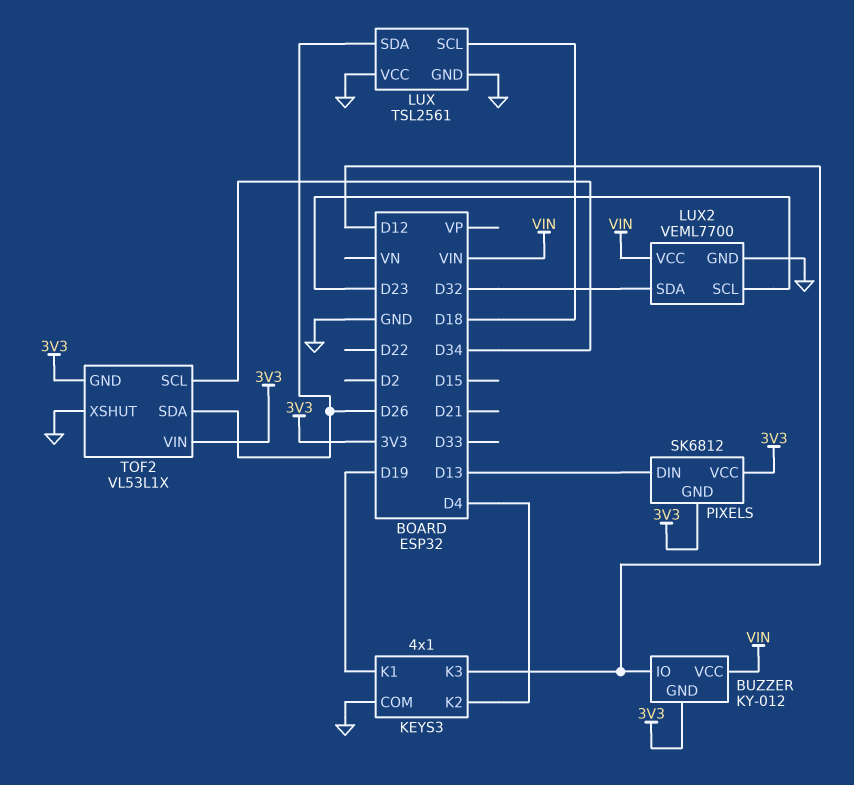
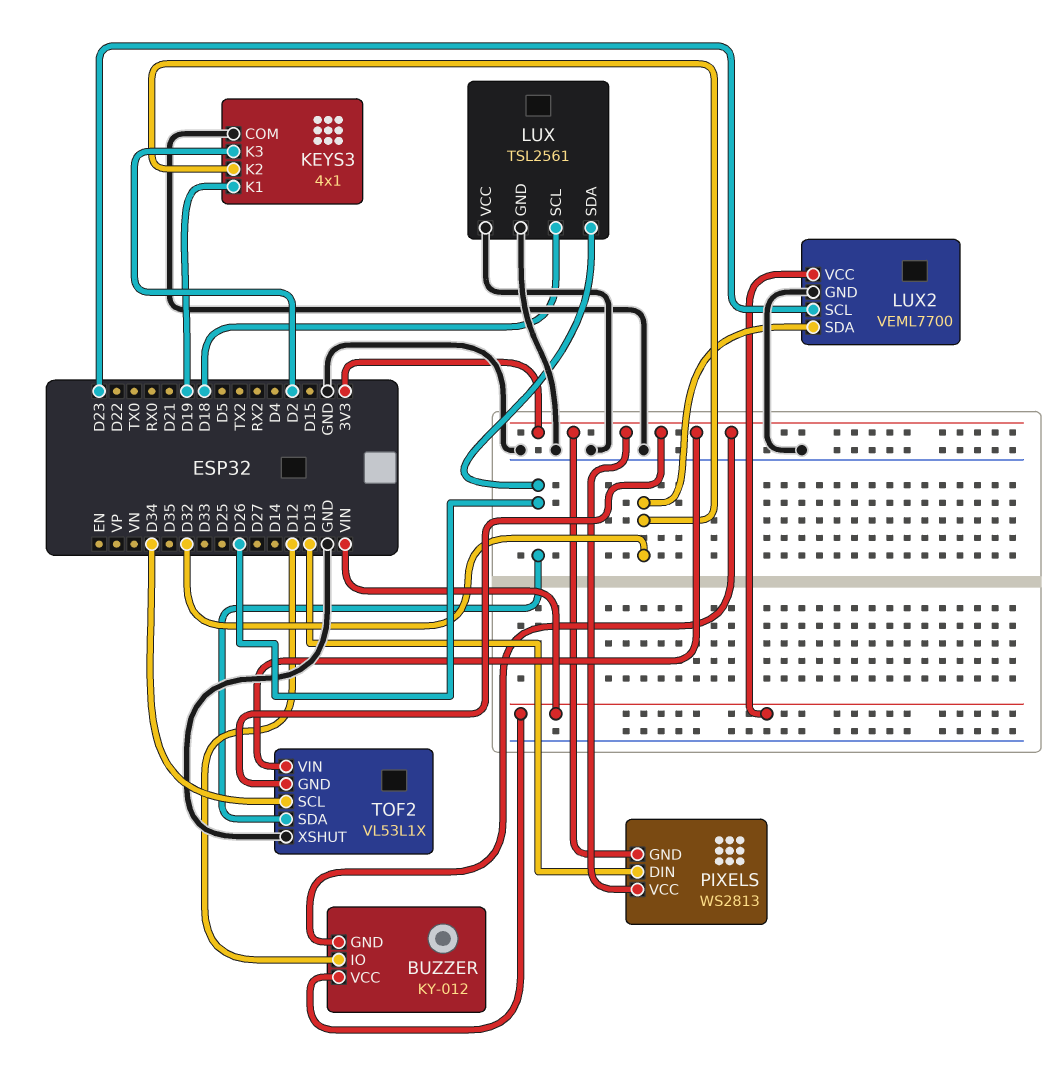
KEYS3 pin K2: D4 -> D32
KEYS3 pin K3: D12 -> D2
PIXELS: SK6812 -> WS2813

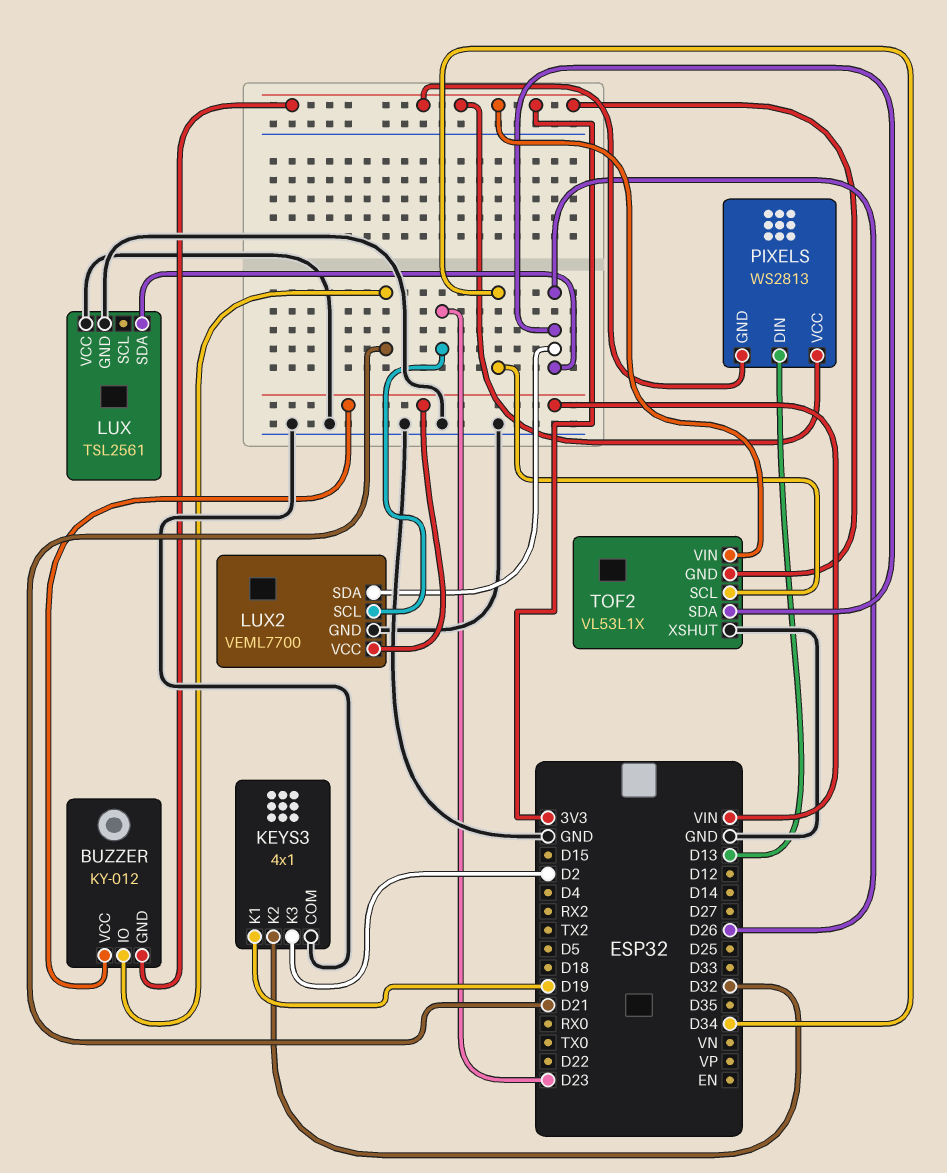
BUZZER pin IO: D12 -> D21
LUX pin SCL: D18 -> none
LUX2 pin SDA: D32 -> D26

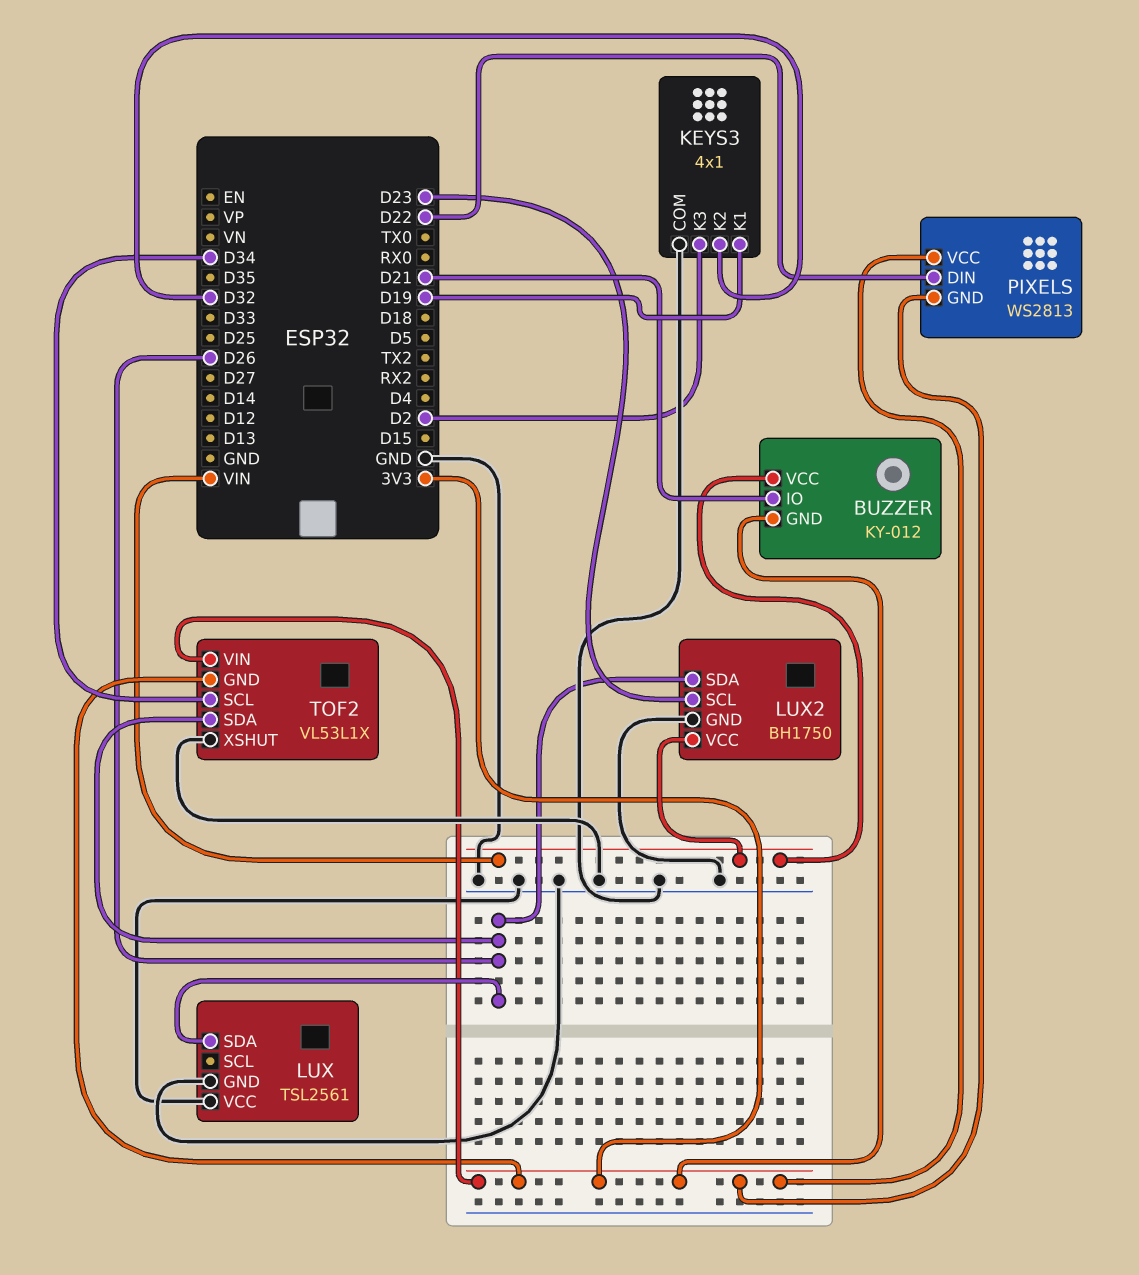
LUX2: VEML7700 -> BH1750
PIXELS pin DIN: D13 -> D22

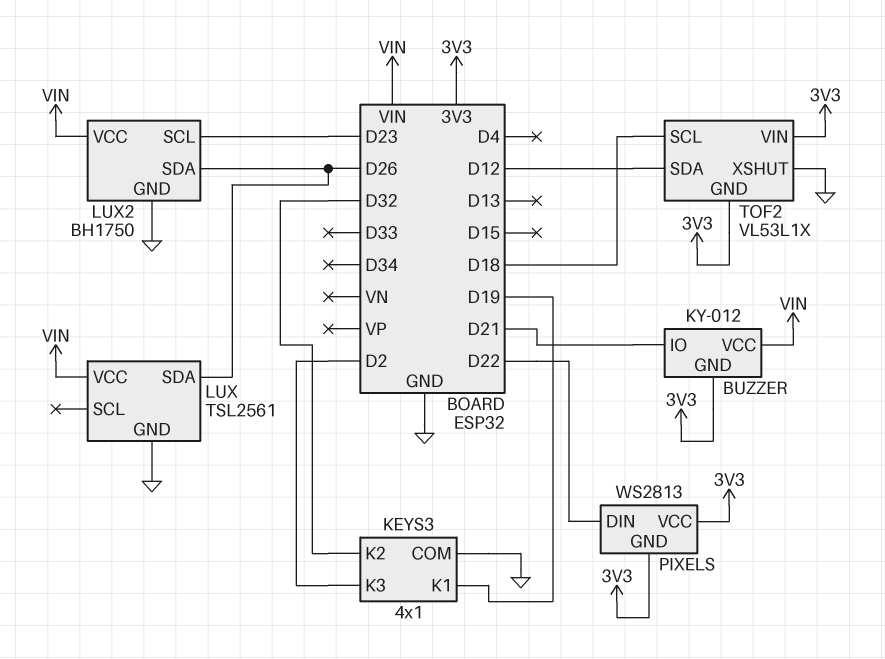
LUX pin VCC: GND -> VIN
TOF2 pin SCL: D34 -> D18
TOF2 pin SDA: D26 -> D12

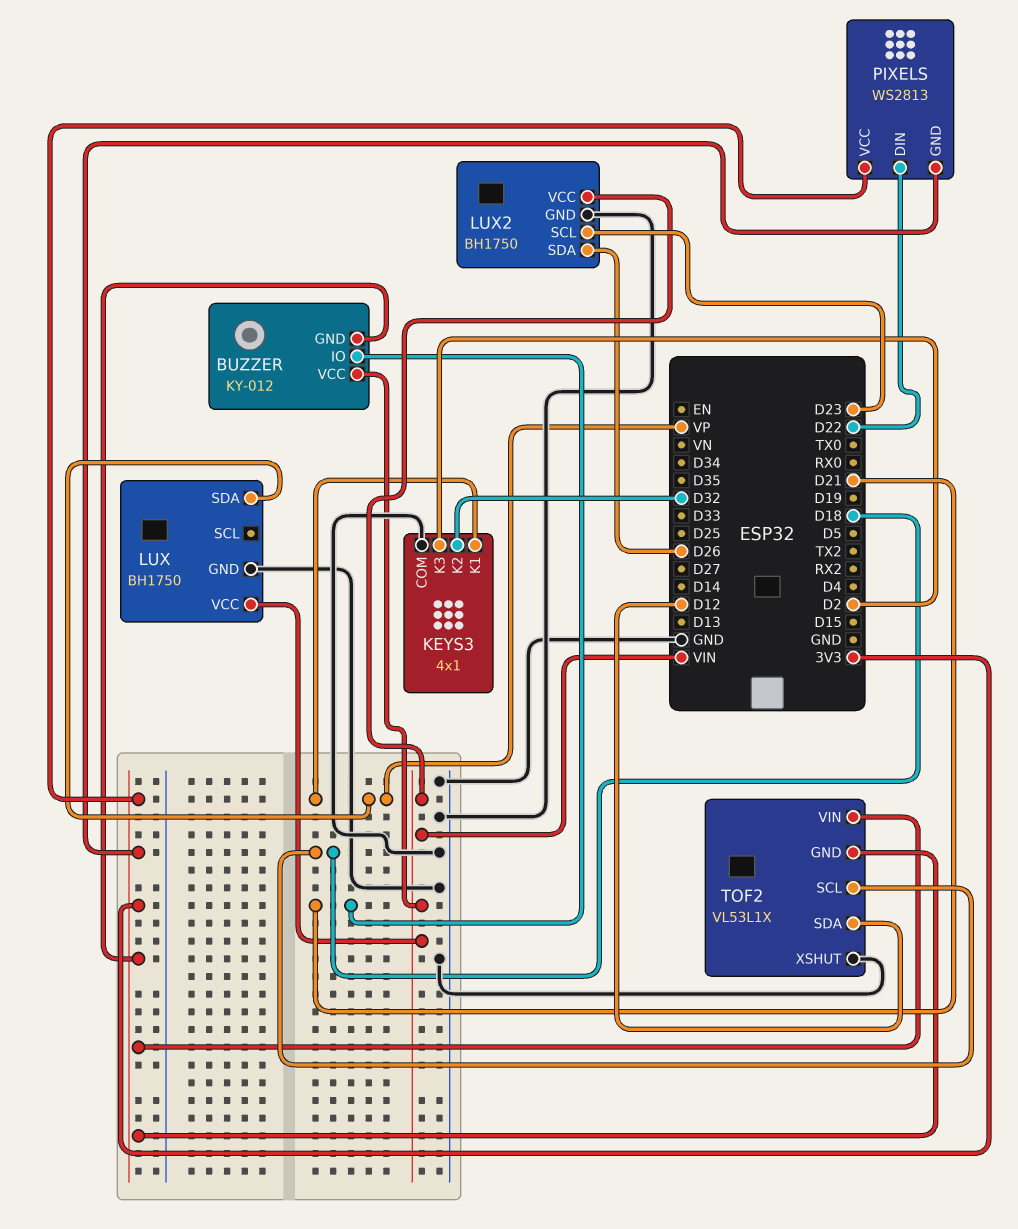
KEYS3 pin K1: D19 -> VP
LUX: TSL2561 -> BH1750
LUX pin SDA: D26 -> VP

